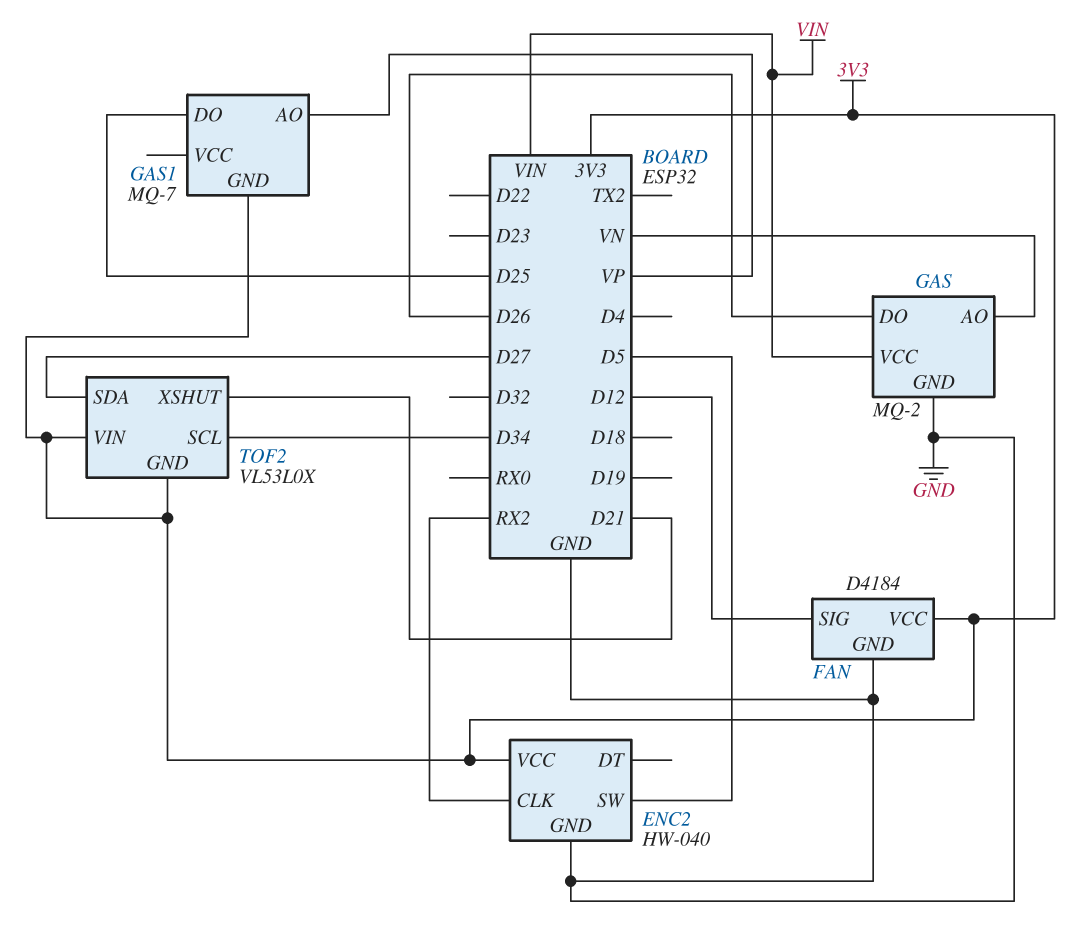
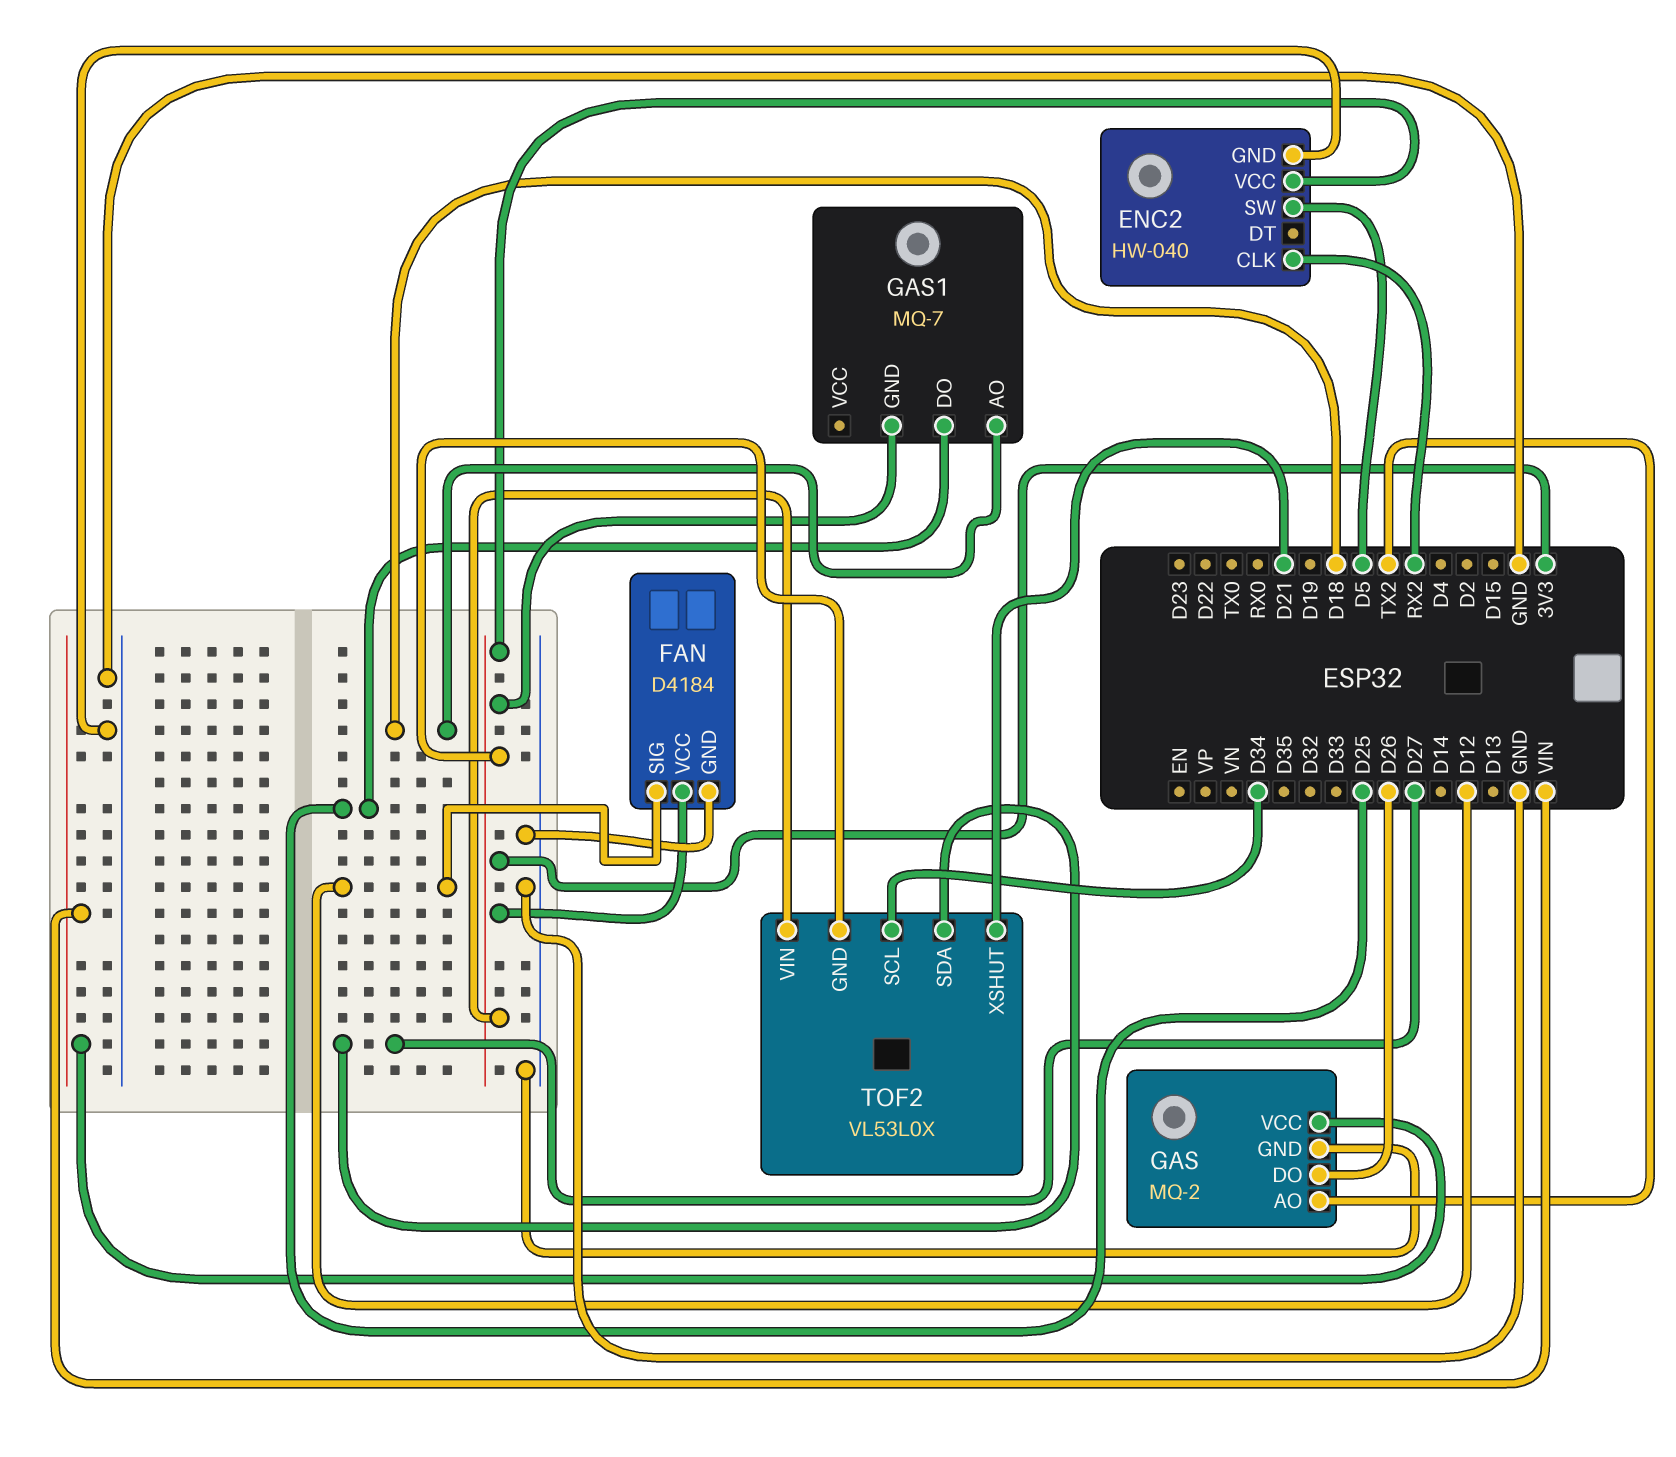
GAS pin AO: VN -> TX2
GAS1 pin AO: VP -> D18

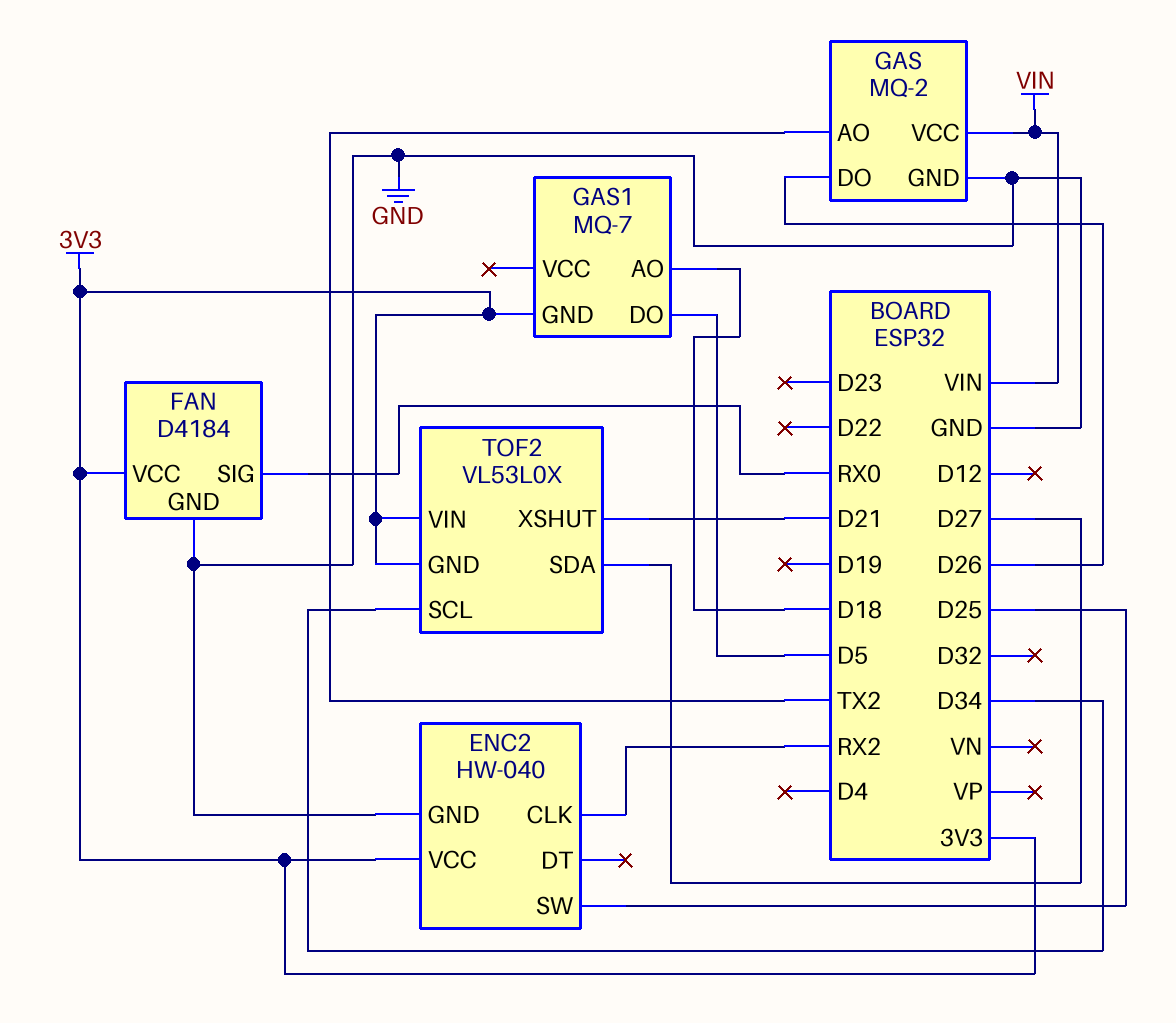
ENC2 pin SW: D5 -> D25
FAN pin SIG: D12 -> RX0
GAS1 pin DO: D25 -> D5

